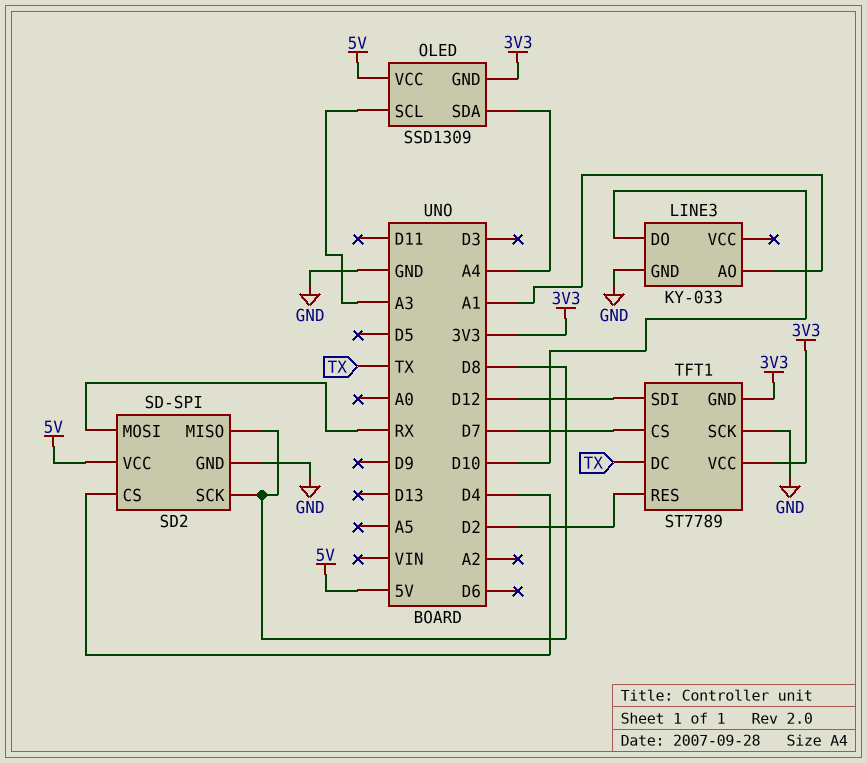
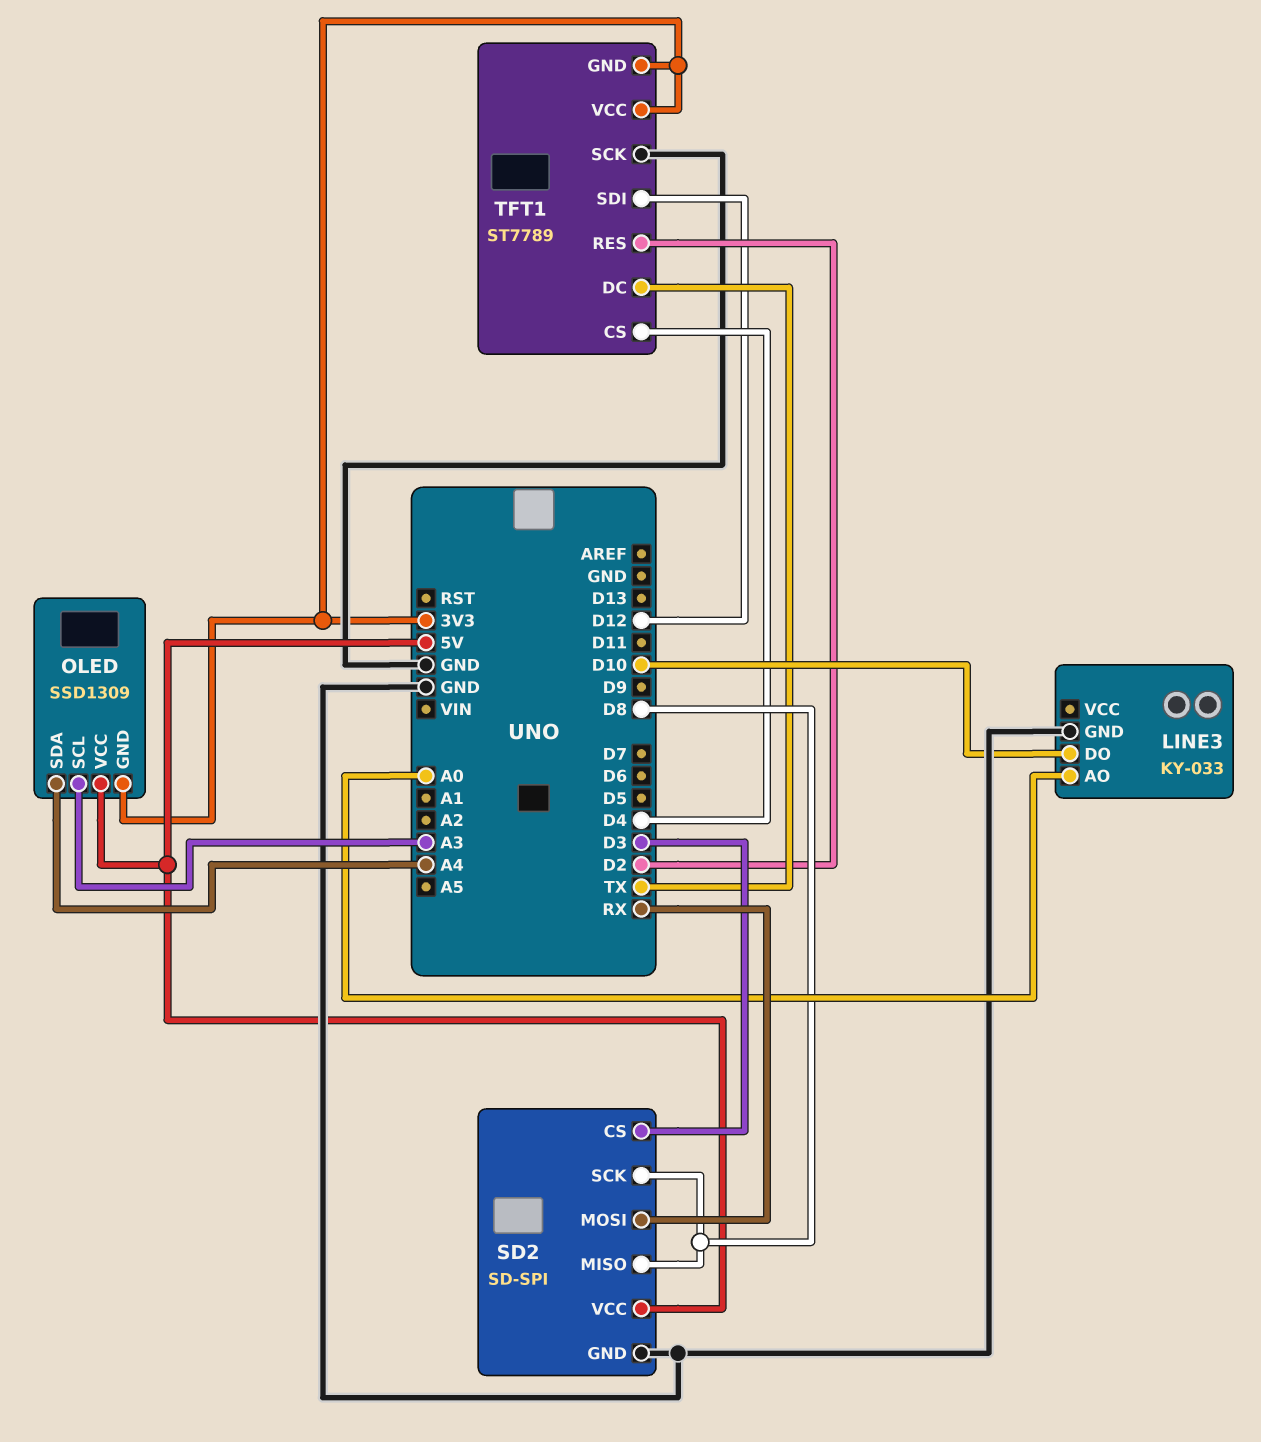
LINE3 pin AO: A1 -> A0
SD2 pin CS: D4 -> D3
TFT1 pin CS: D7 -> D4

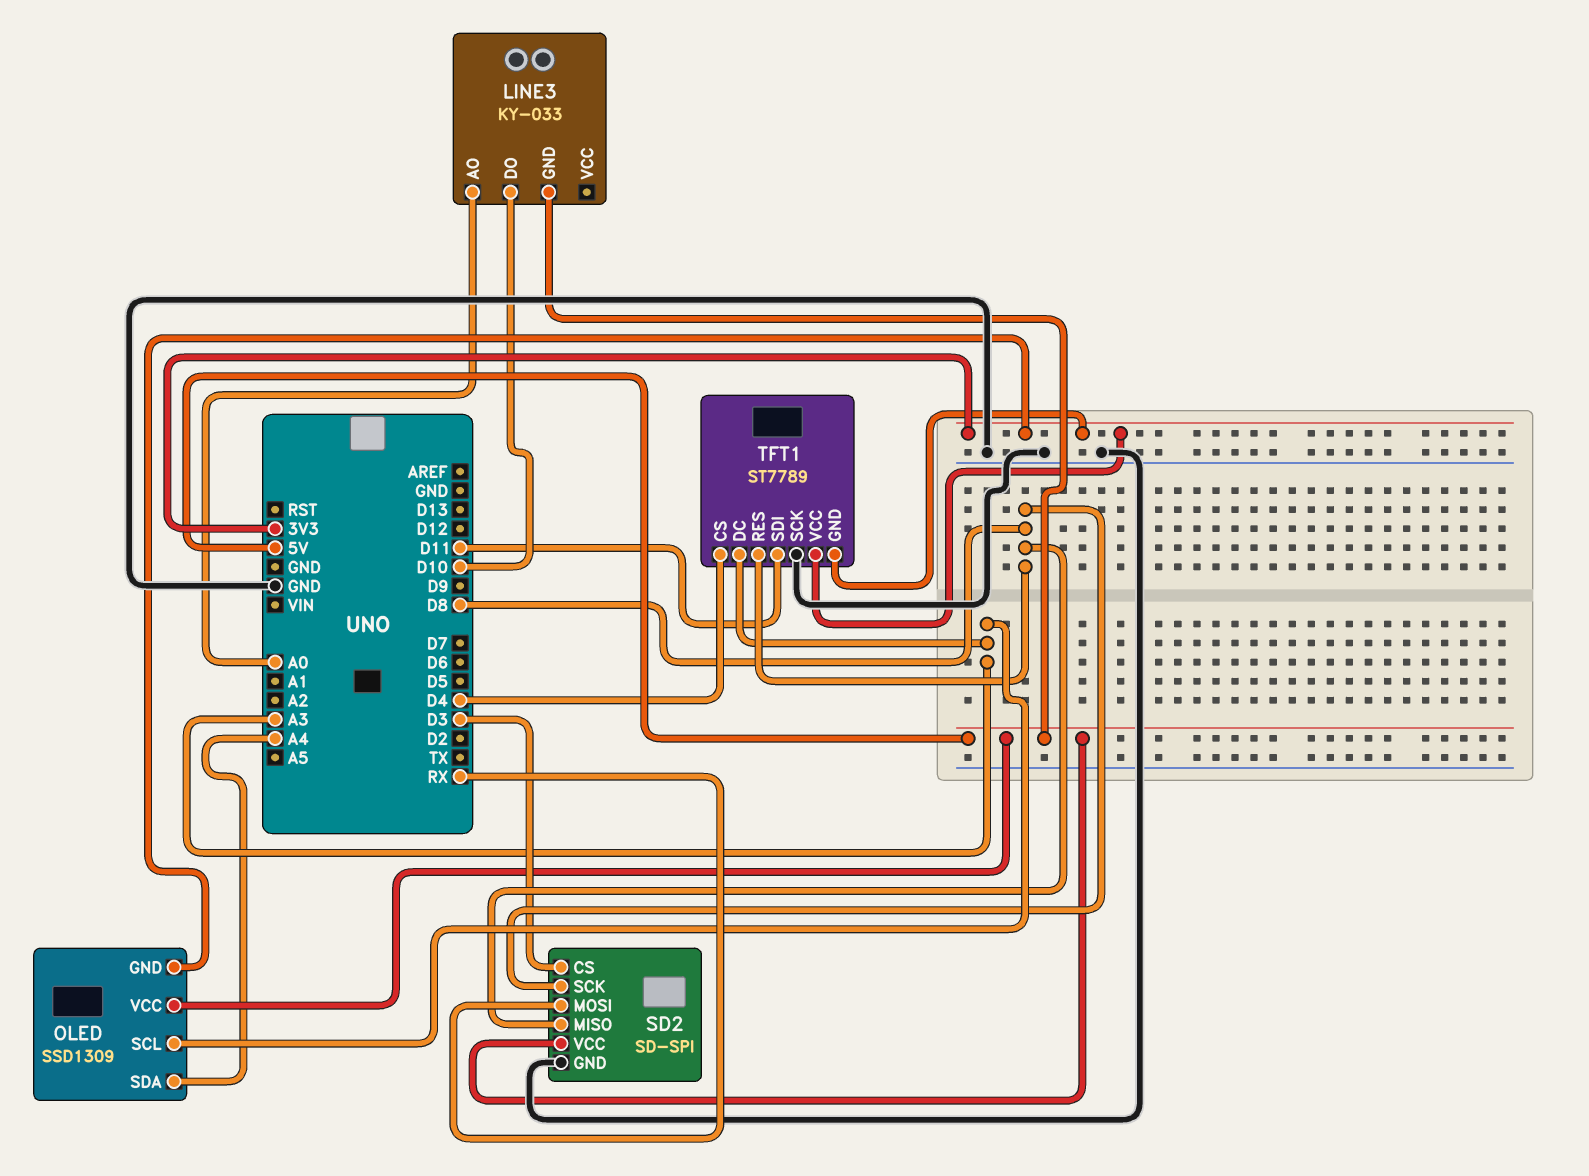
LINE3 pin GND: GND -> 5V
TFT1 pin DC: TX -> A3
TFT1 pin RES: D2 -> D8
TFT1 pin SDI: D12 -> D11

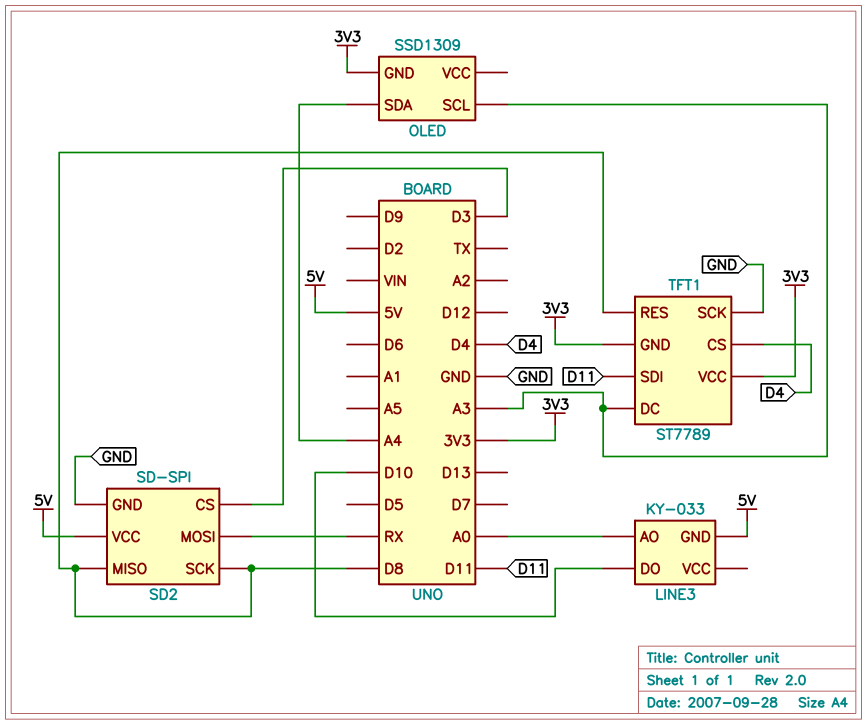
OLED pin VCC: 5V -> none

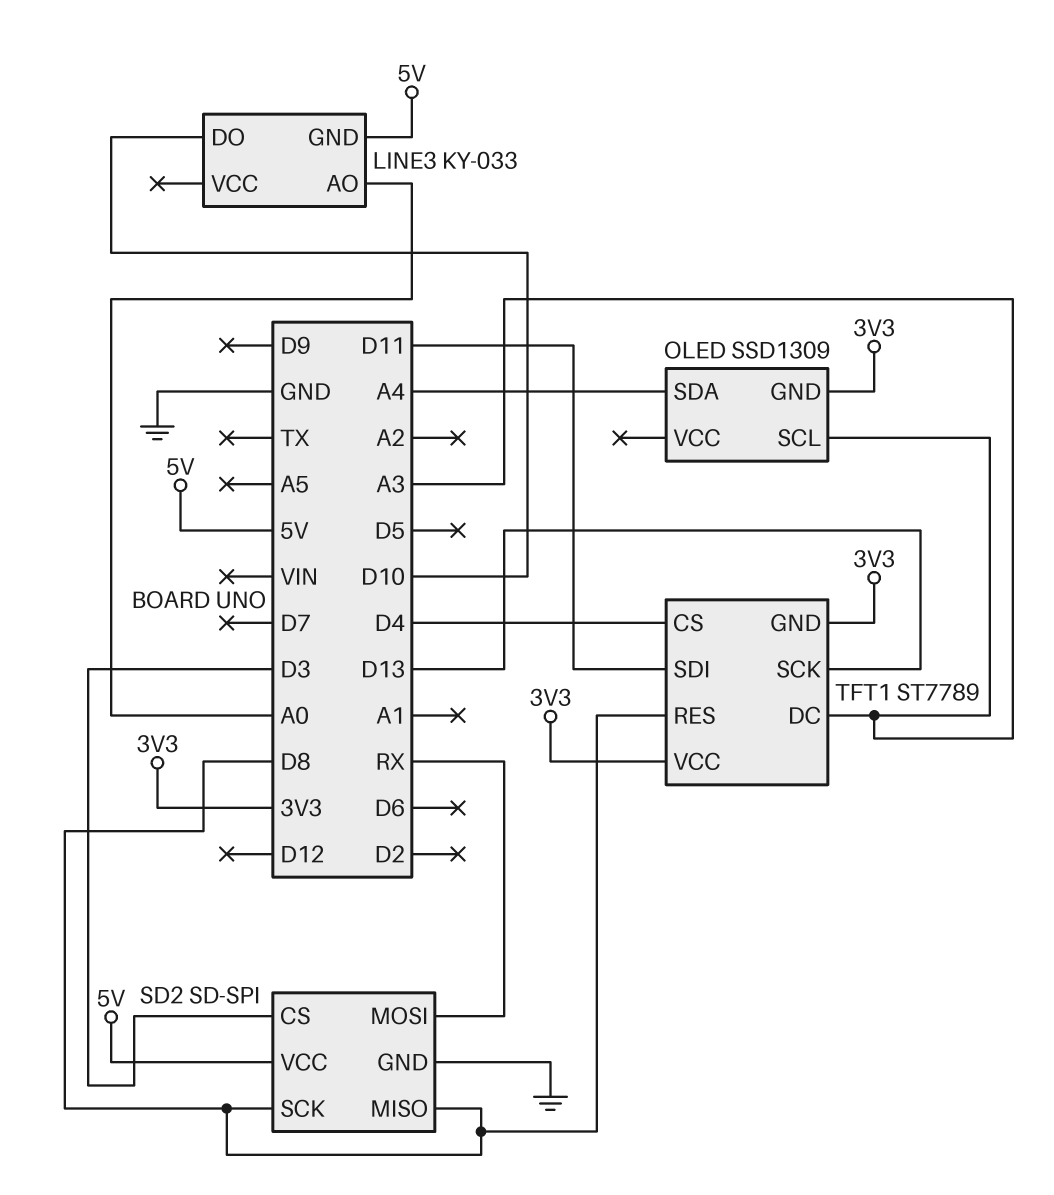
TFT1 pin SCK: GND -> D13

